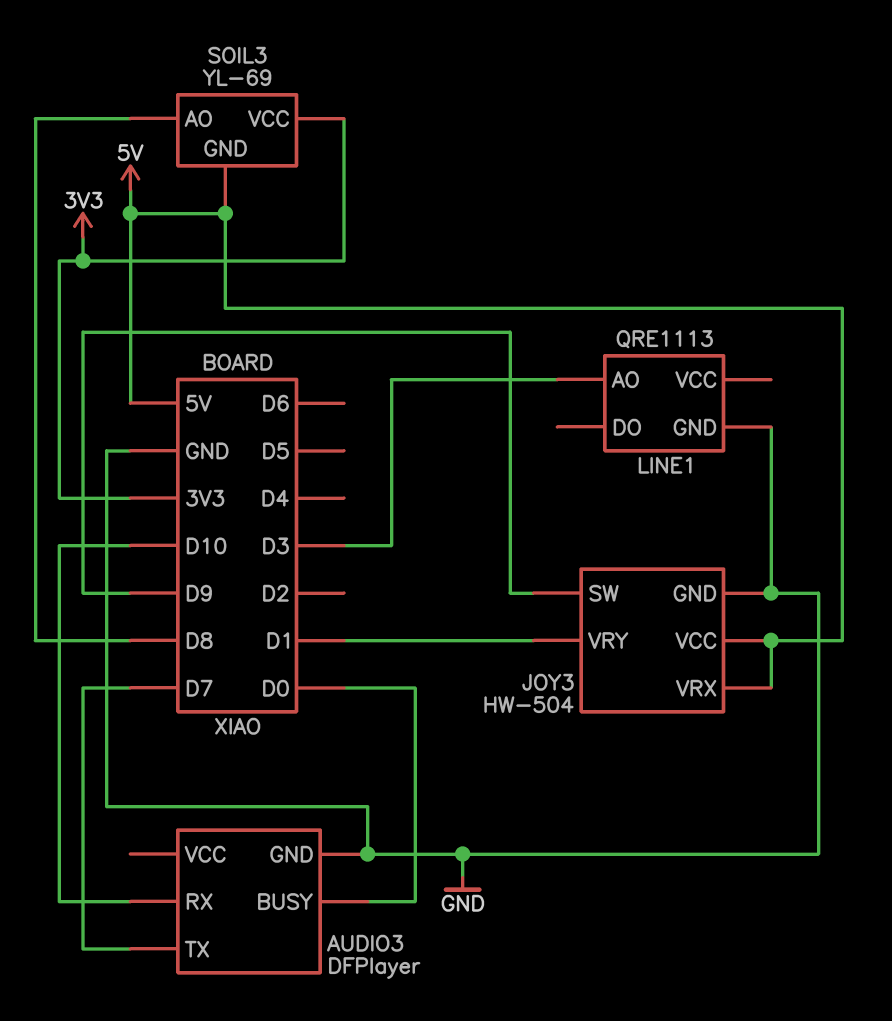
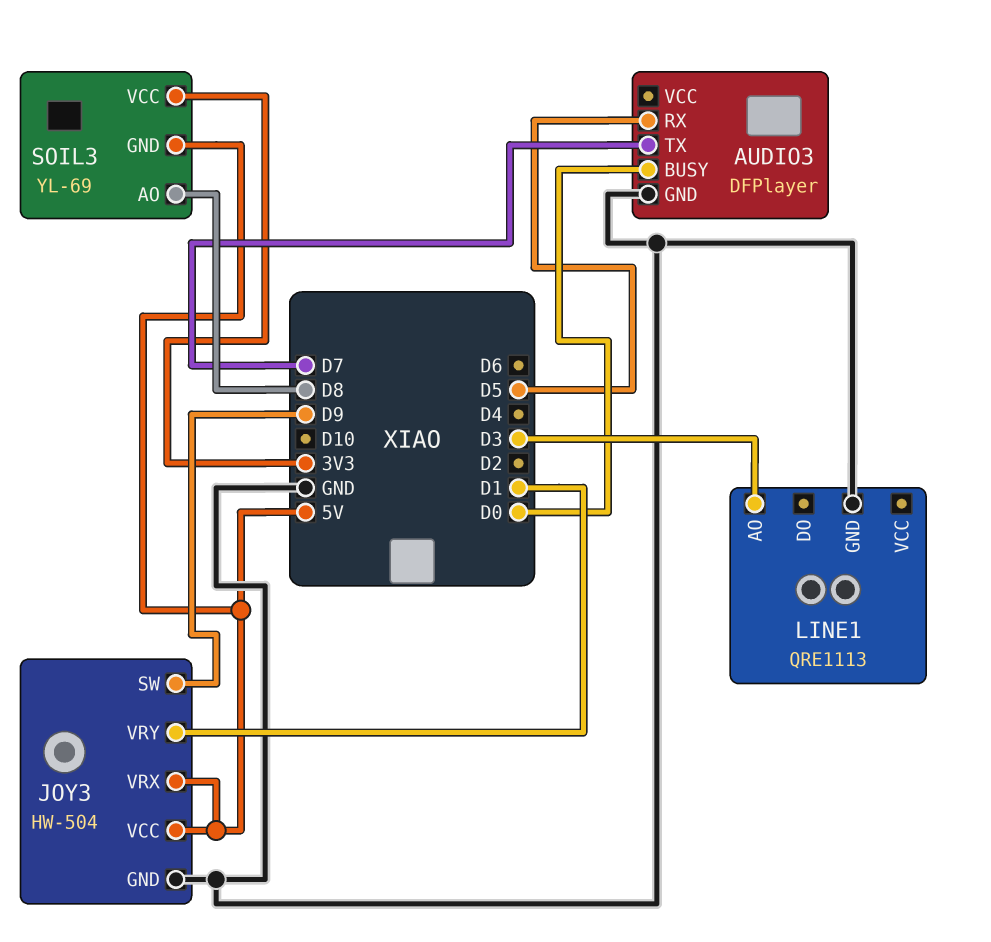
AUDIO3 pin RX: D10 -> D5

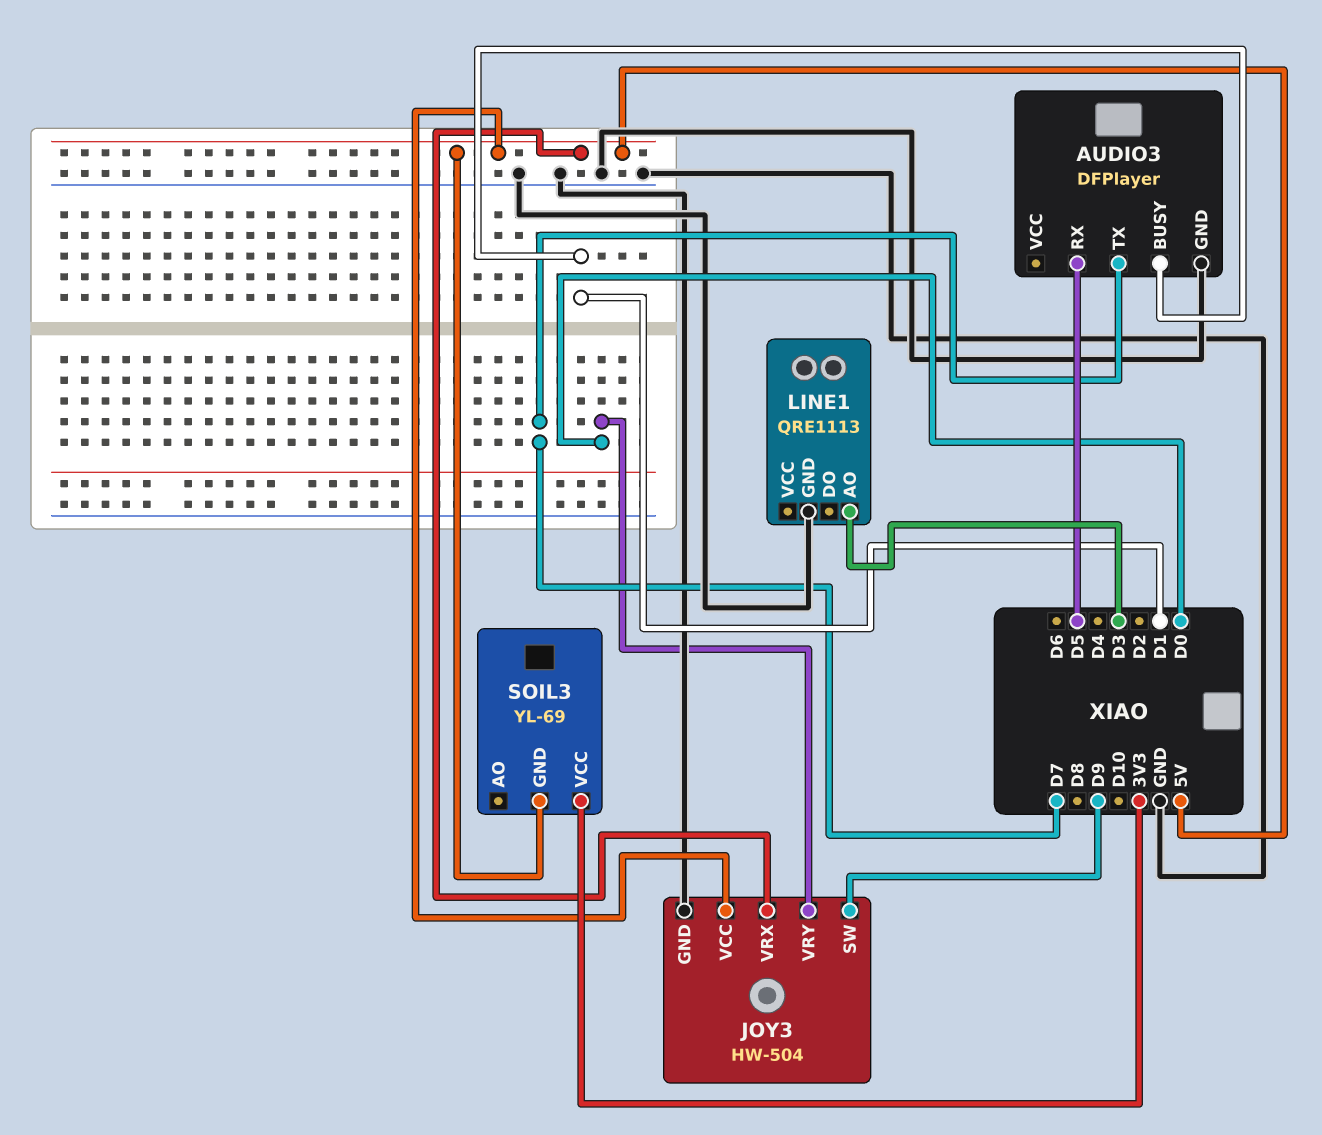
AUDIO3 pin BUSY: D0 -> D1
JOY3 pin VRY: D1 -> D0
SOIL3 pin AO: D8 -> none

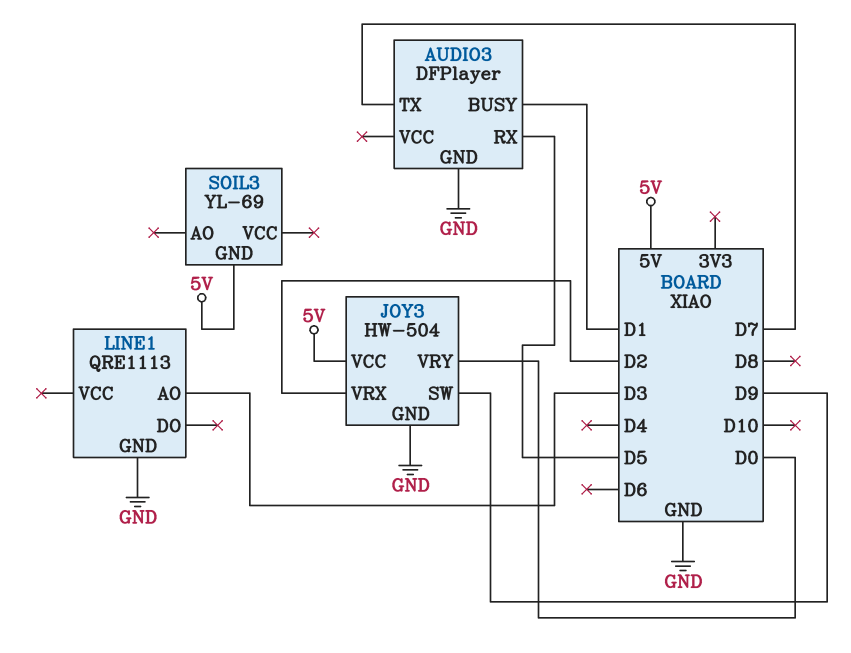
JOY3 pin VRX: 5V -> D2
SOIL3 pin VCC: 3V3 -> none

